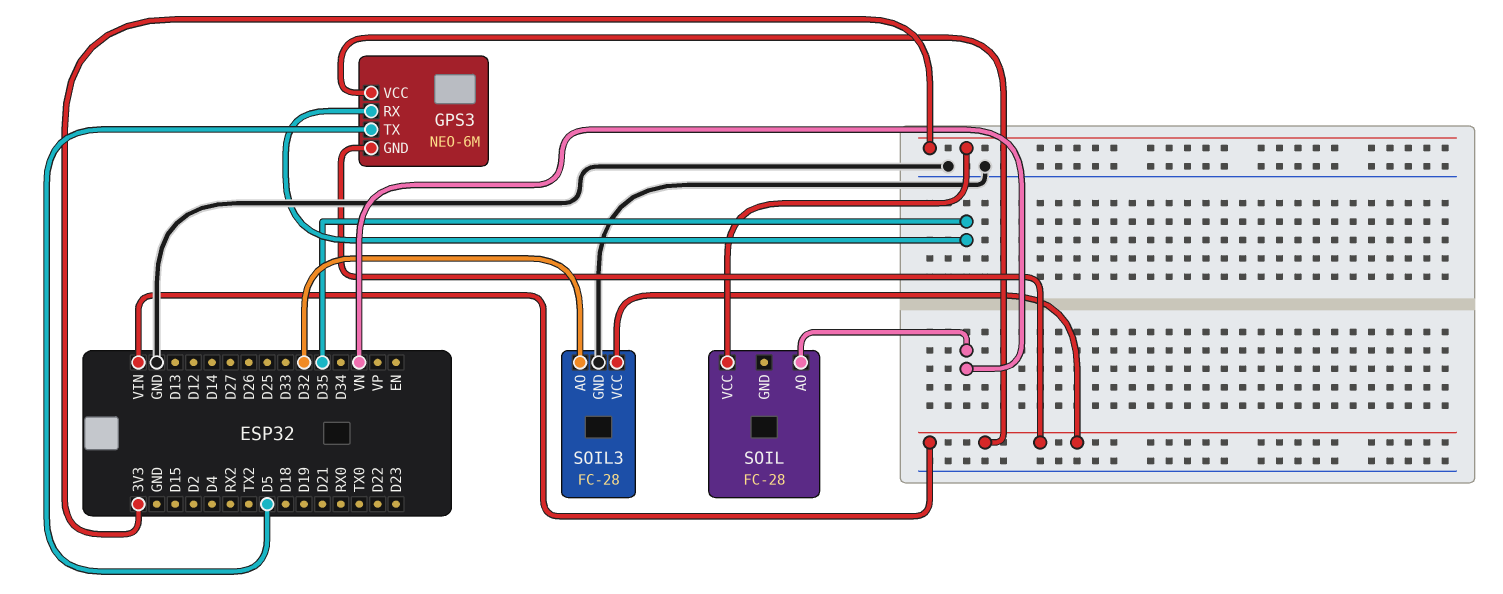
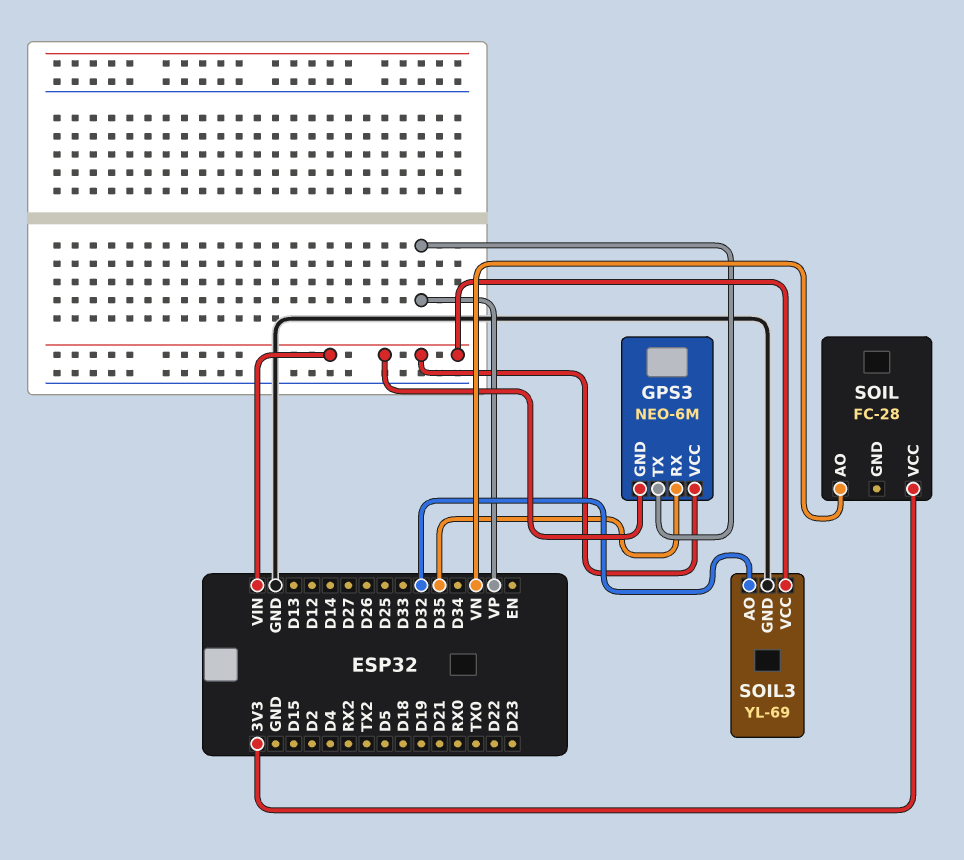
GPS3 pin TX: D5 -> VP
SOIL3: FC-28 -> YL-69

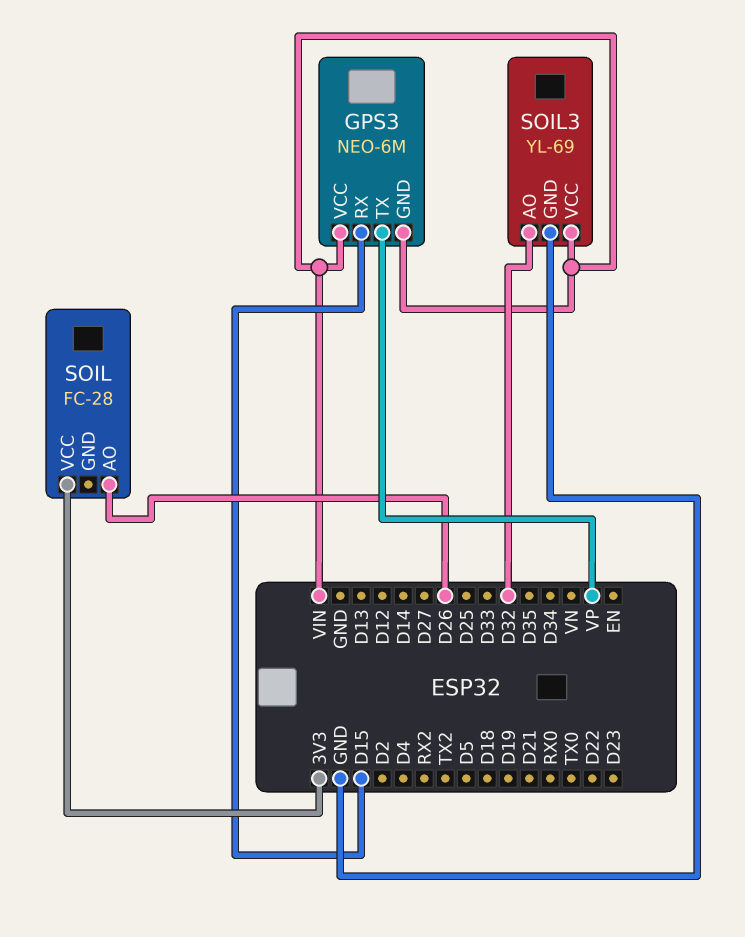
GPS3 pin RX: D35 -> D15
SOIL pin AO: VN -> D26

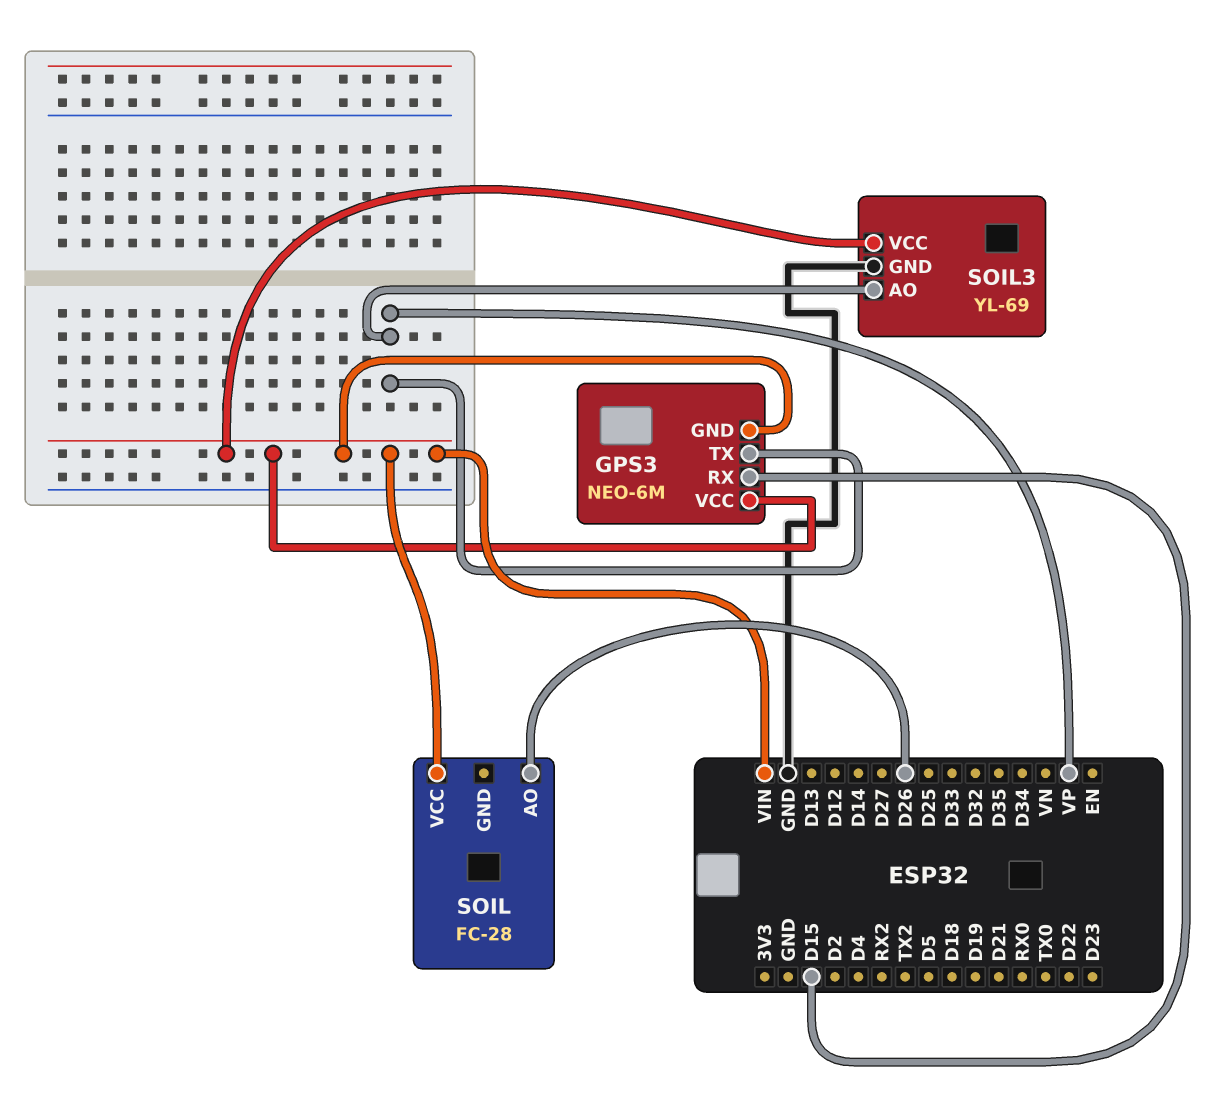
SOIL pin VCC: 3V3 -> VIN
SOIL3 pin AO: D32 -> VP

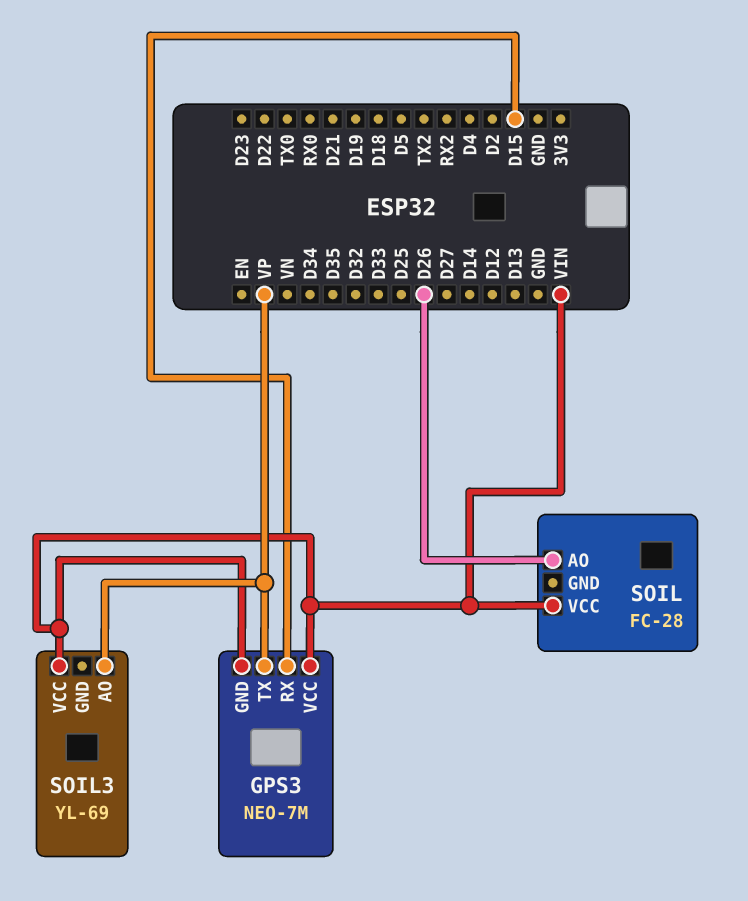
GPS3: NEO-6M -> NEO-7M
SOIL3 pin GND: GND -> none

